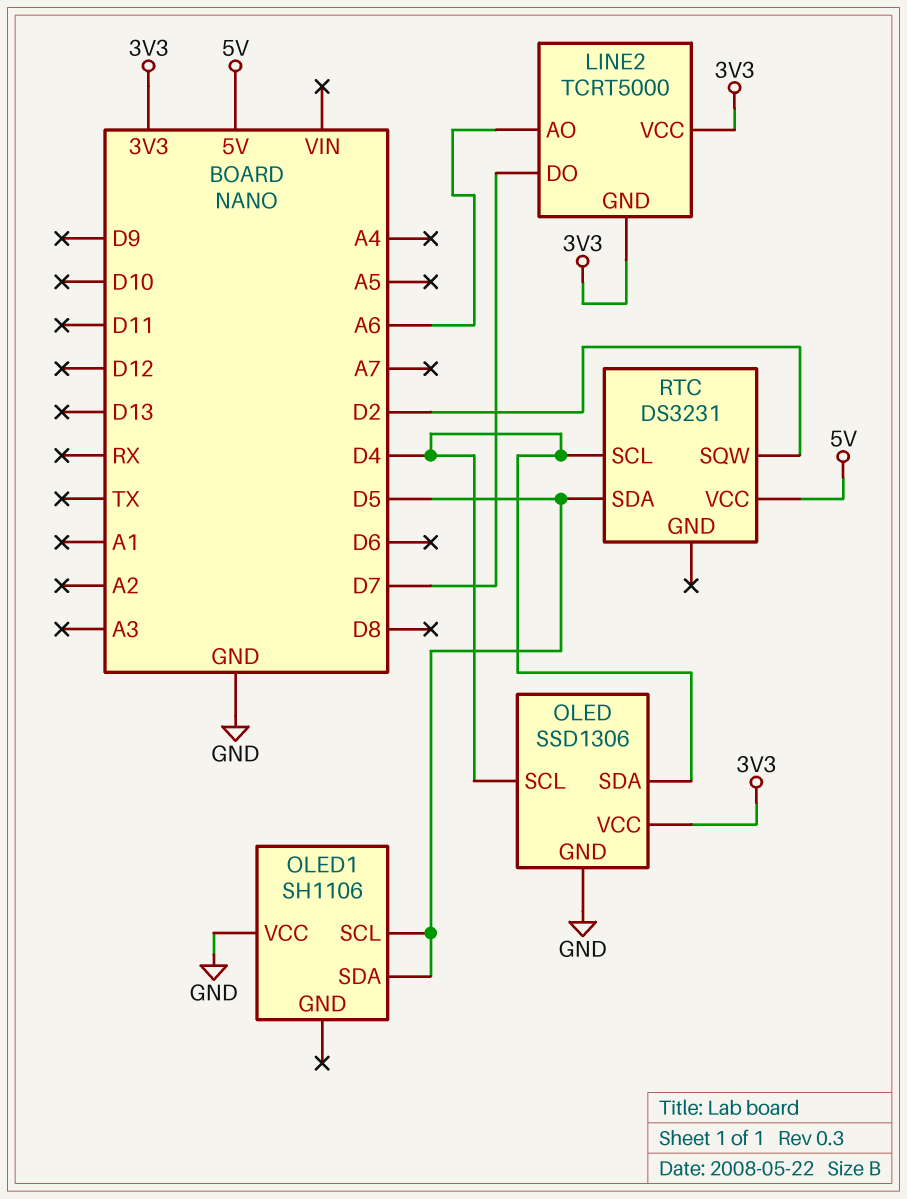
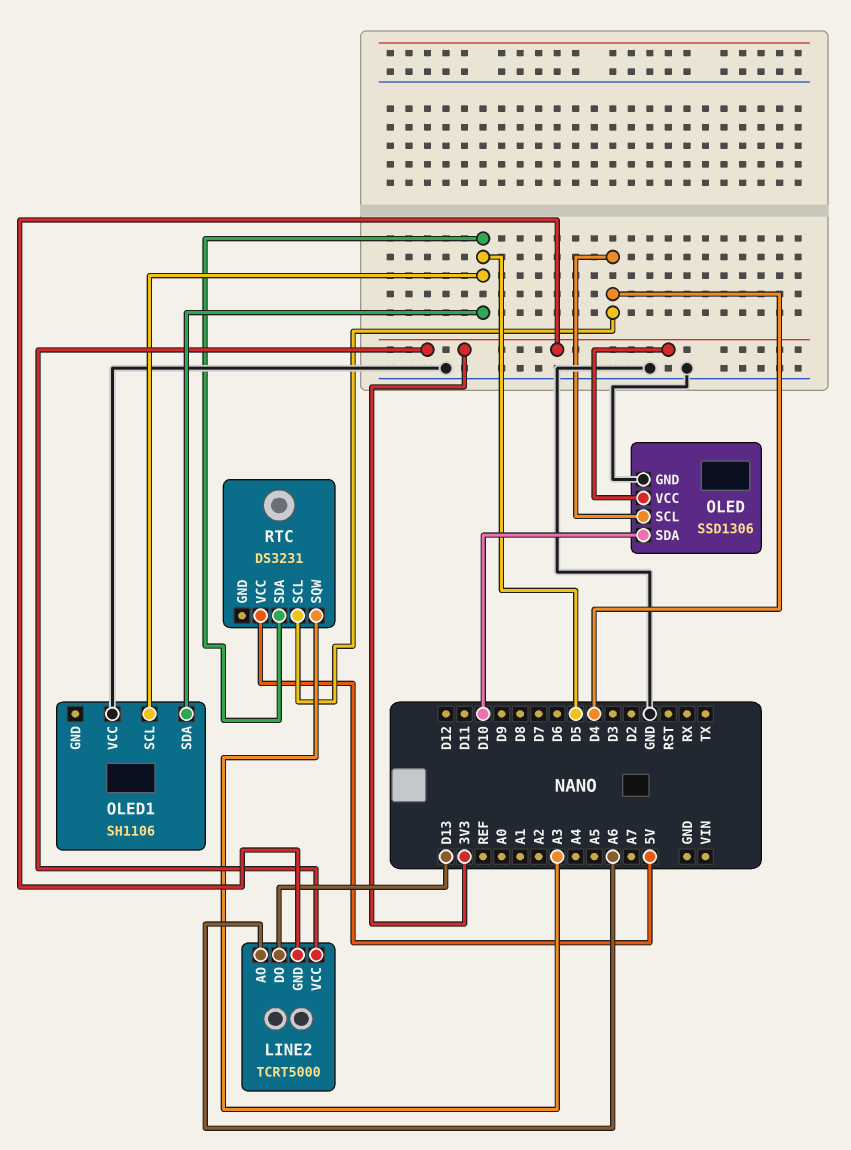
LINE2 pin DO: D7 -> D13
OLED pin SDA: D4 -> D10
RTC pin SQW: D2 -> A3

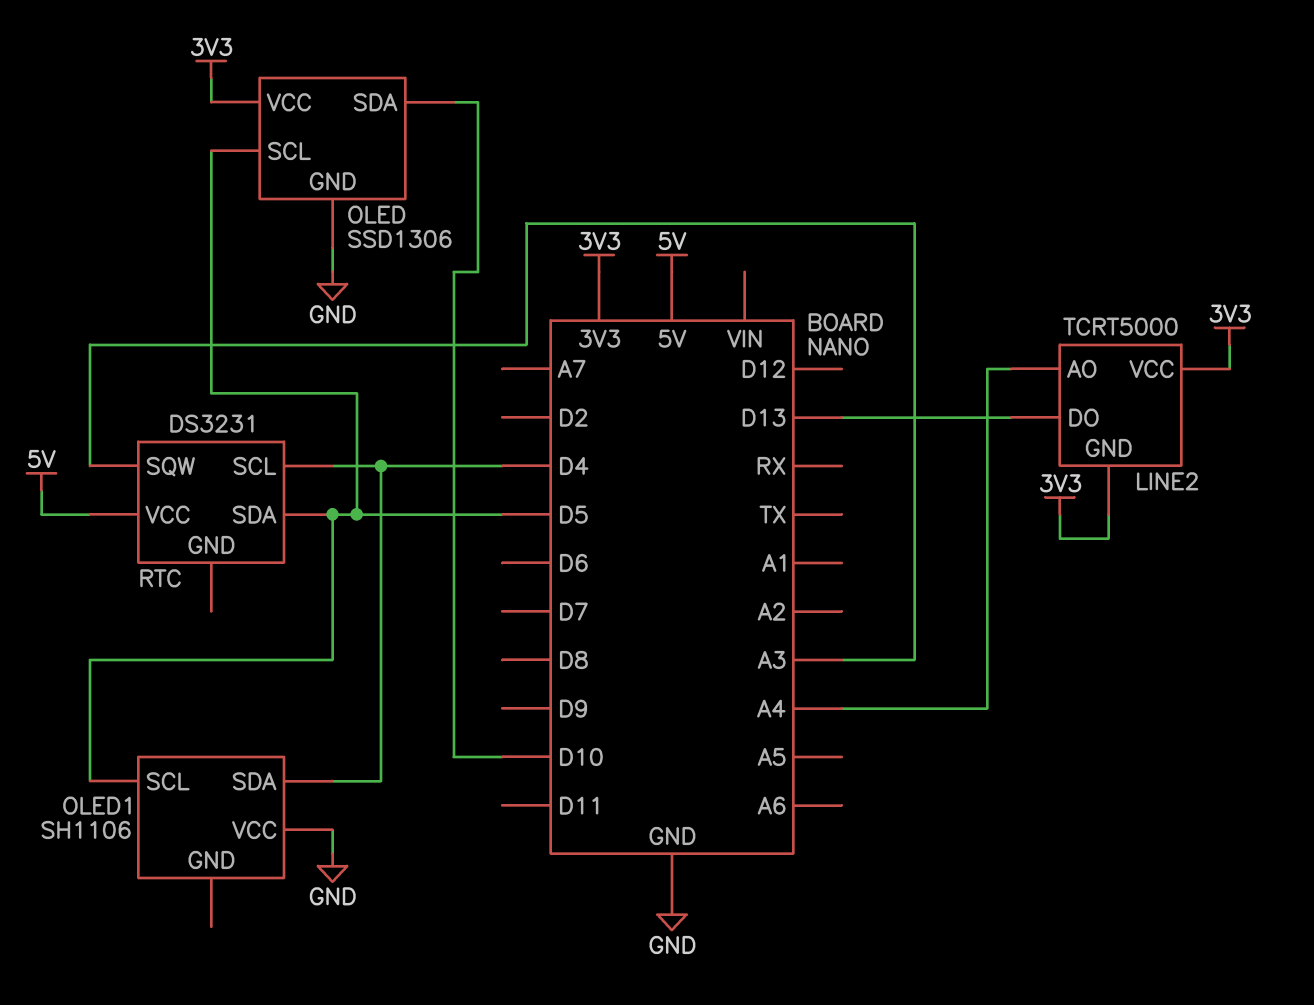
LINE2 pin AO: A6 -> A4
OLED pin SCL: D4 -> D5
OLED1 pin SDA: D5 -> D4

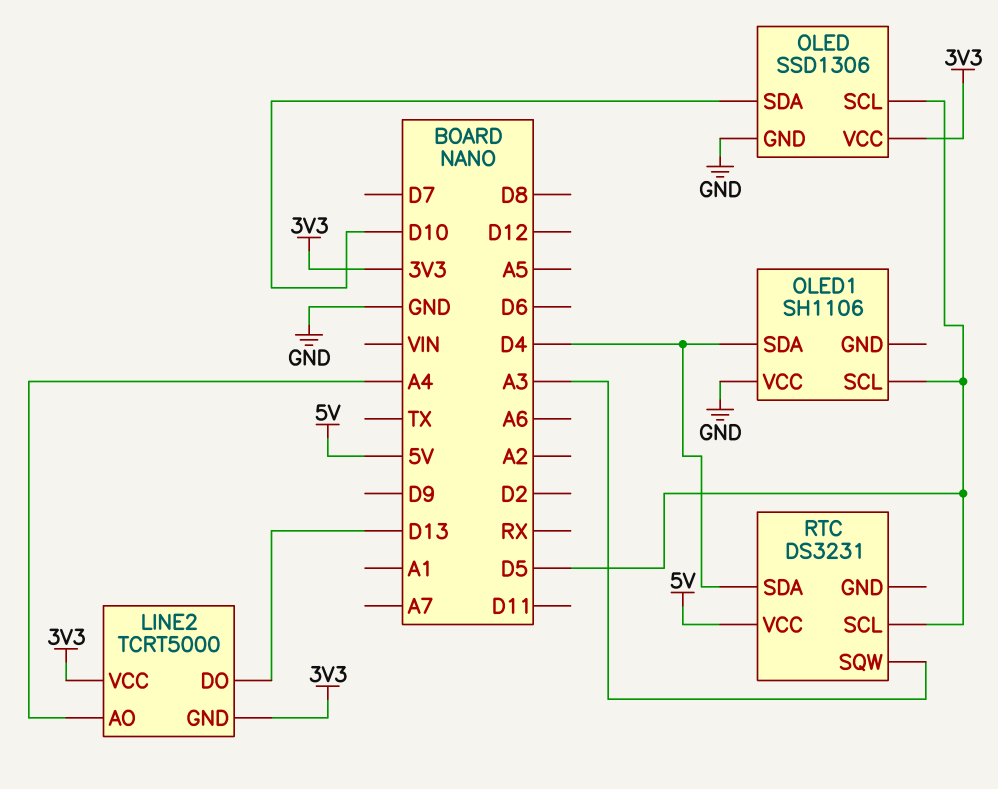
RTC pin SCL: D4 -> D5
RTC pin SDA: D5 -> D4

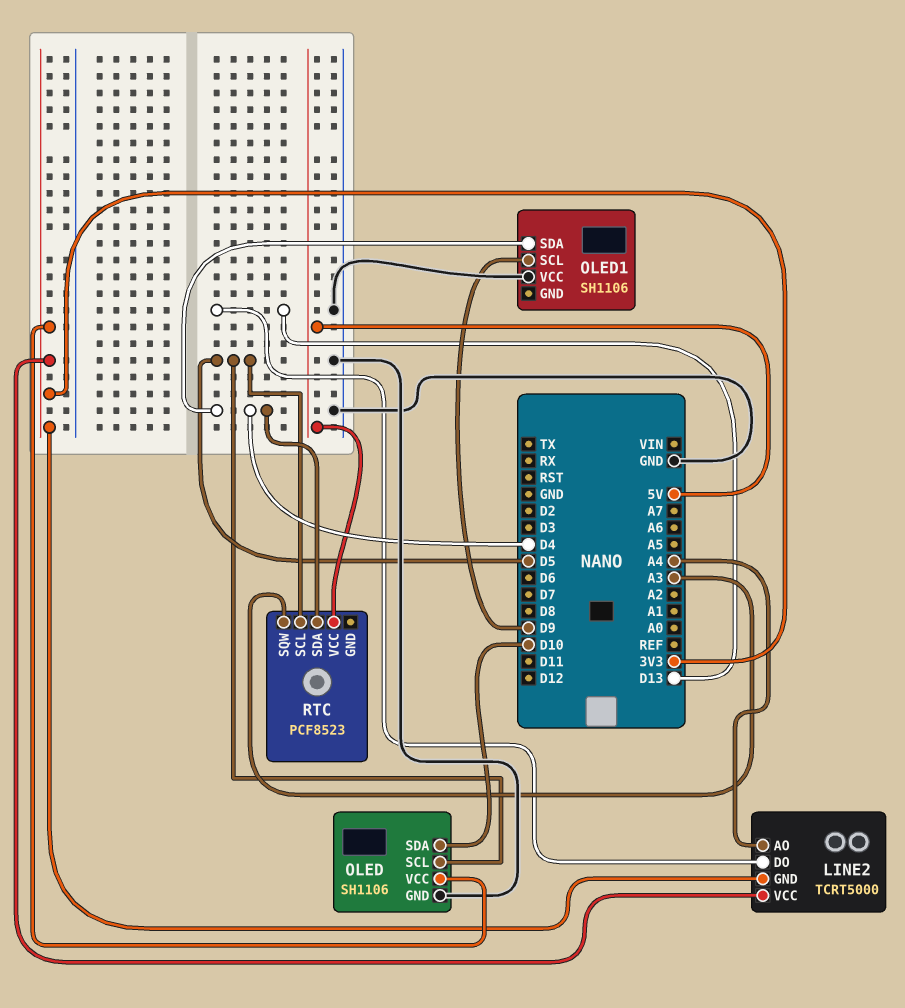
OLED: SSD1306 -> SH1106
OLED1 pin SCL: D5 -> D9
RTC: DS3231 -> PCF8523

